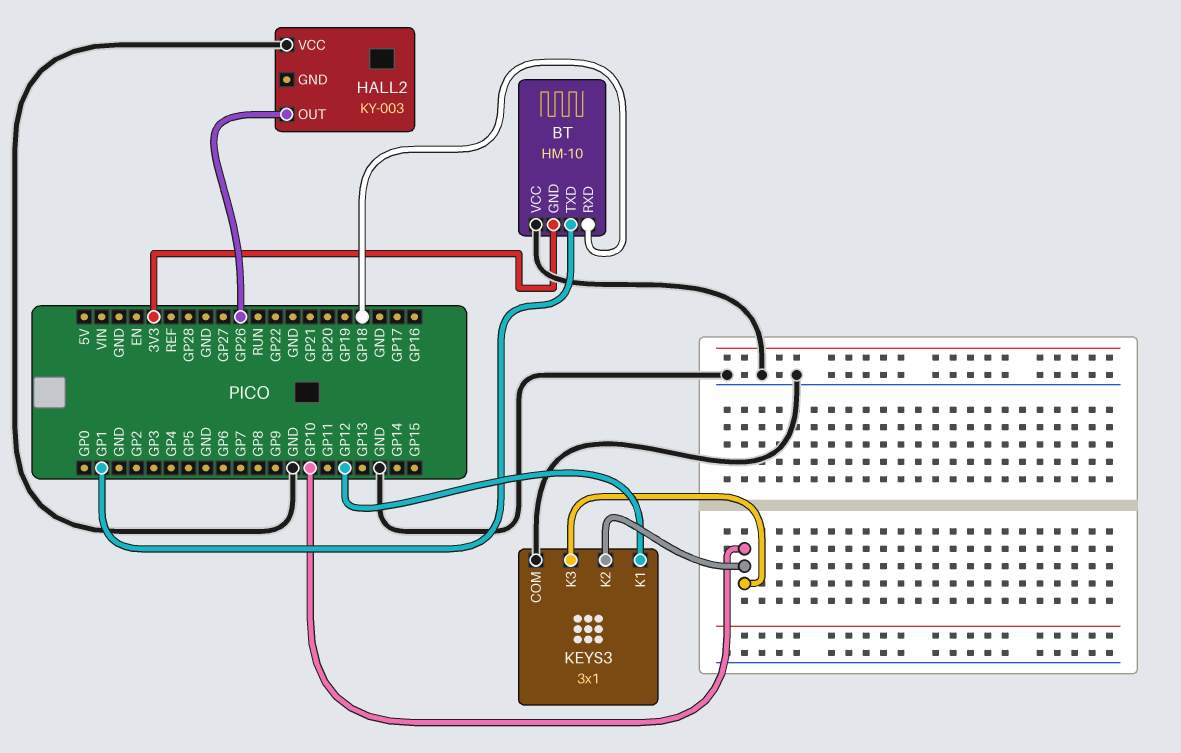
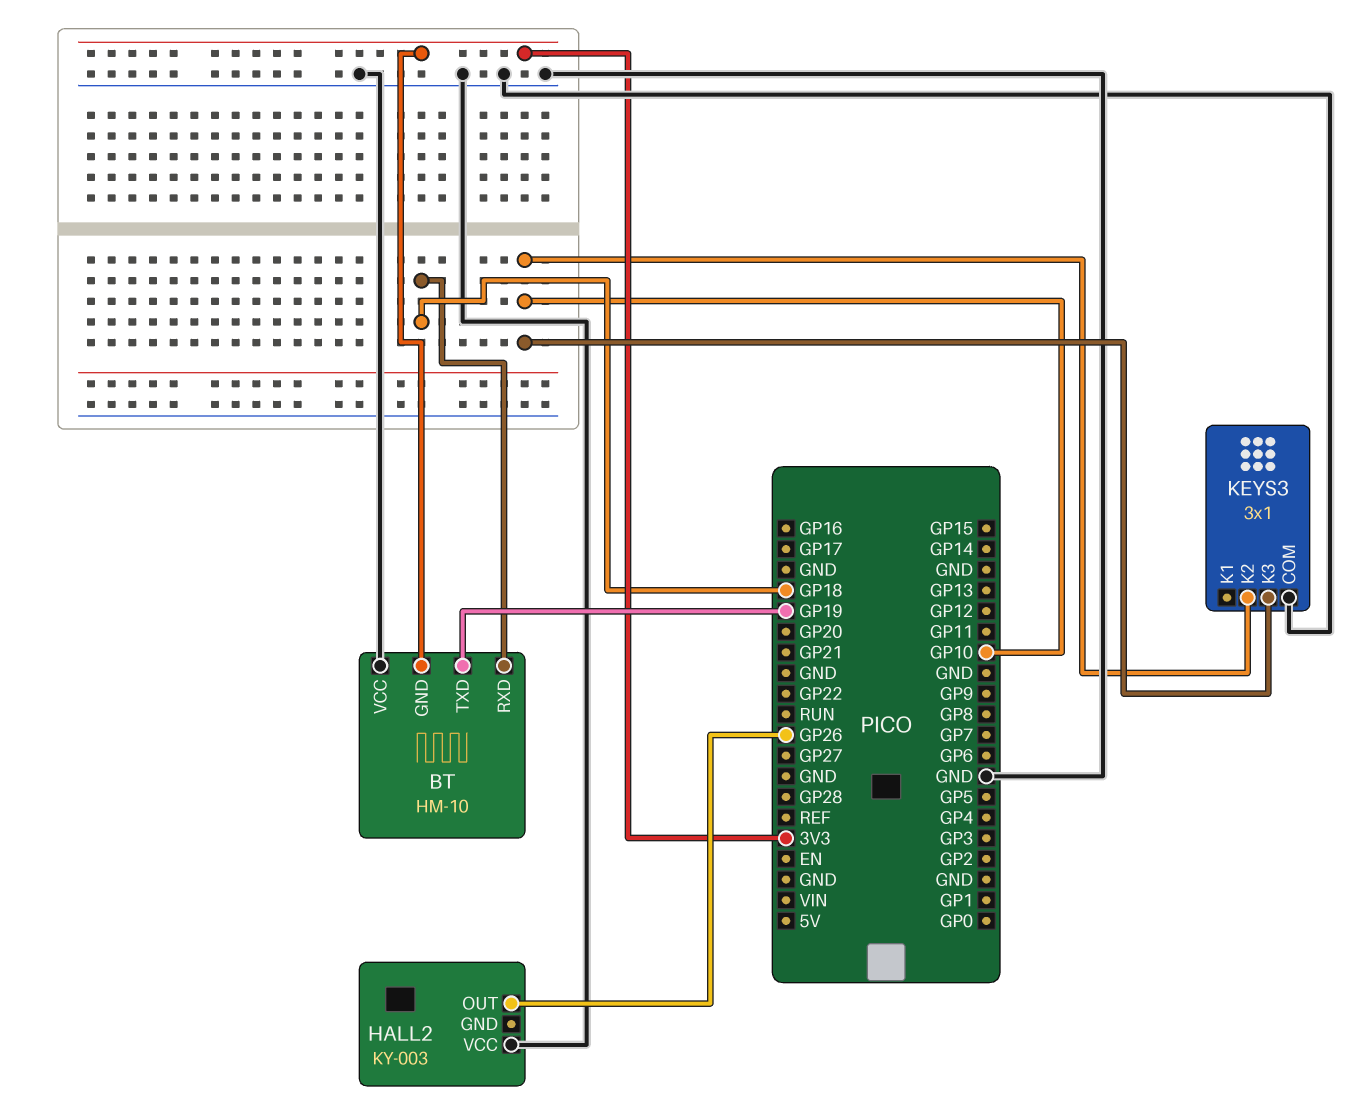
BT pin TXD: GP1 -> GP19
KEYS3 pin K1: GP12 -> none

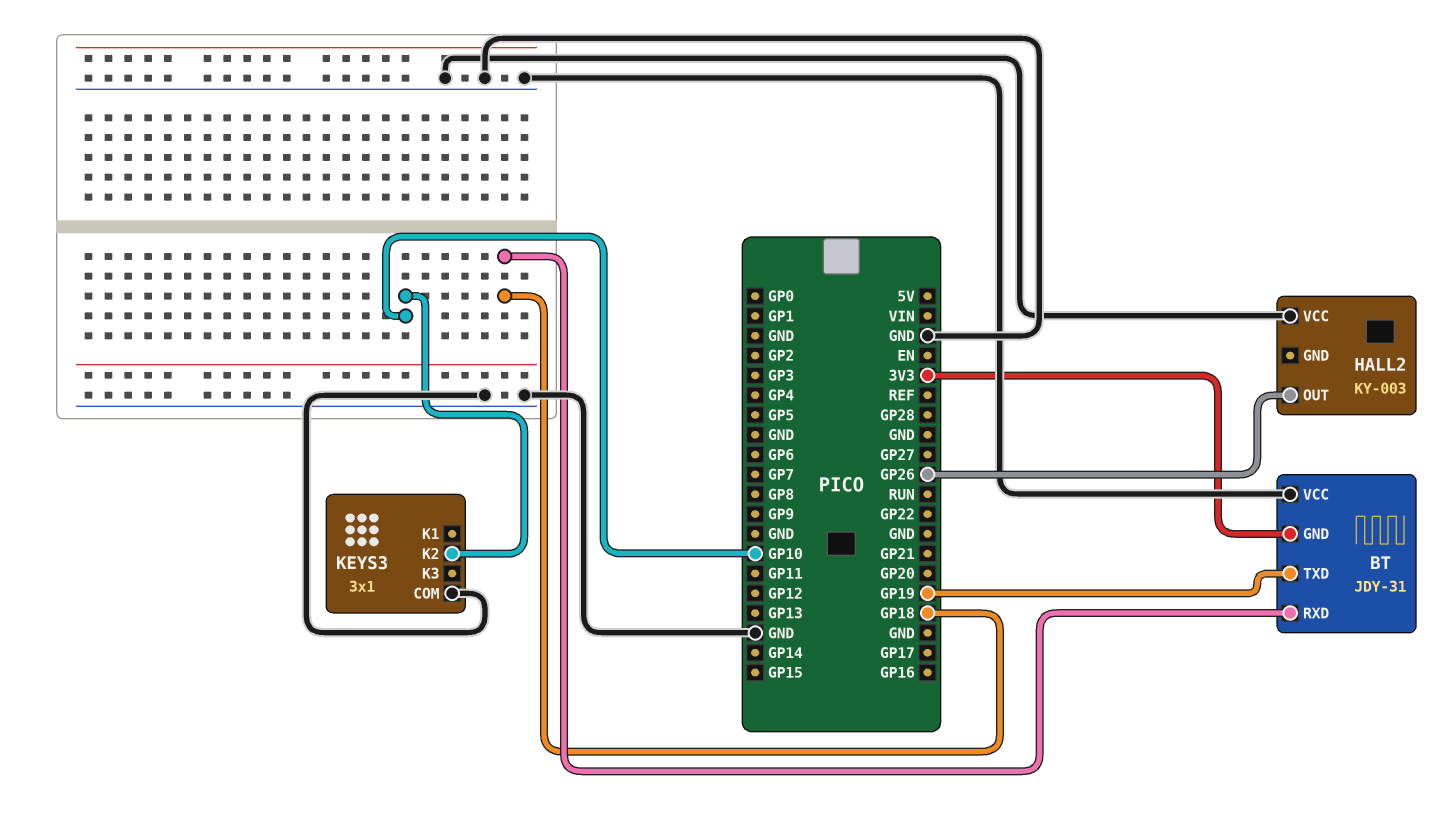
BT: HM-10 -> JDY-31
KEYS3 pin K3: GP10 -> none

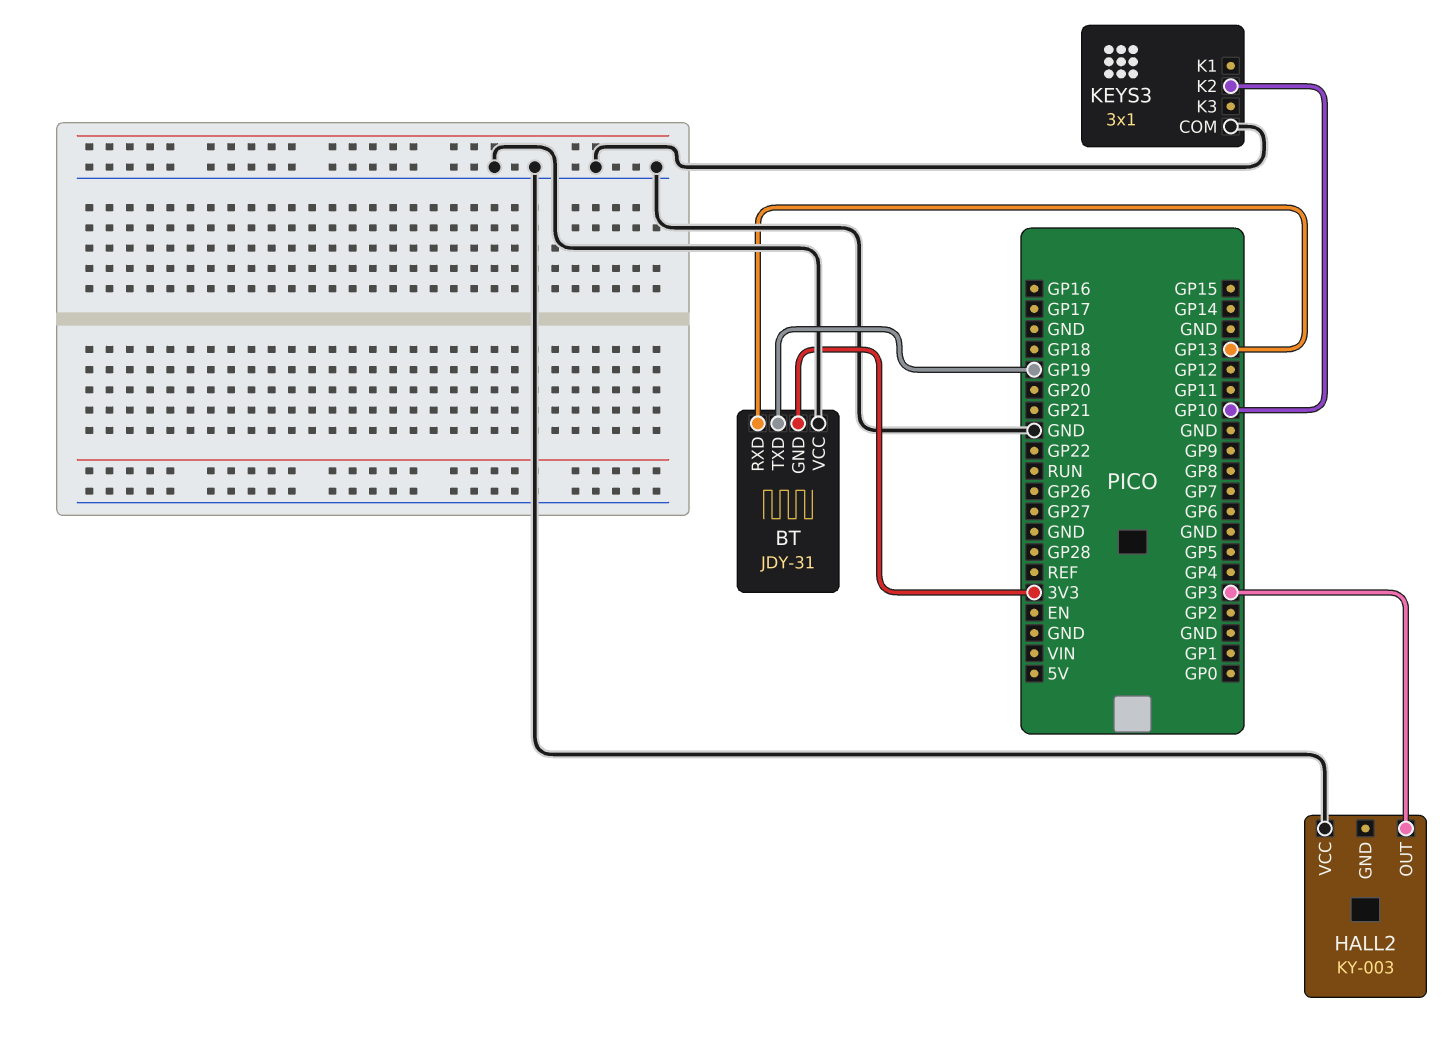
BT pin RXD: GP18 -> GP13
HALL2 pin OUT: GP26 -> GP3

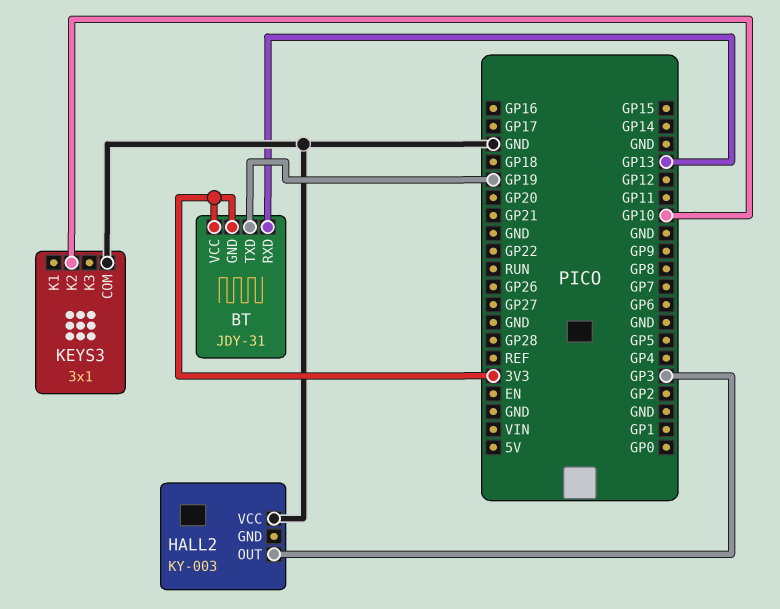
BT pin VCC: GND -> 3V3

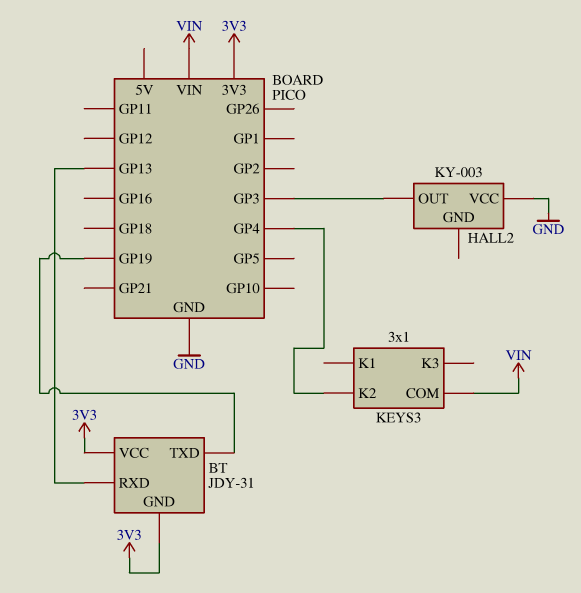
KEYS3 pin COM: GND -> VIN
KEYS3 pin K2: GP10 -> GP4

